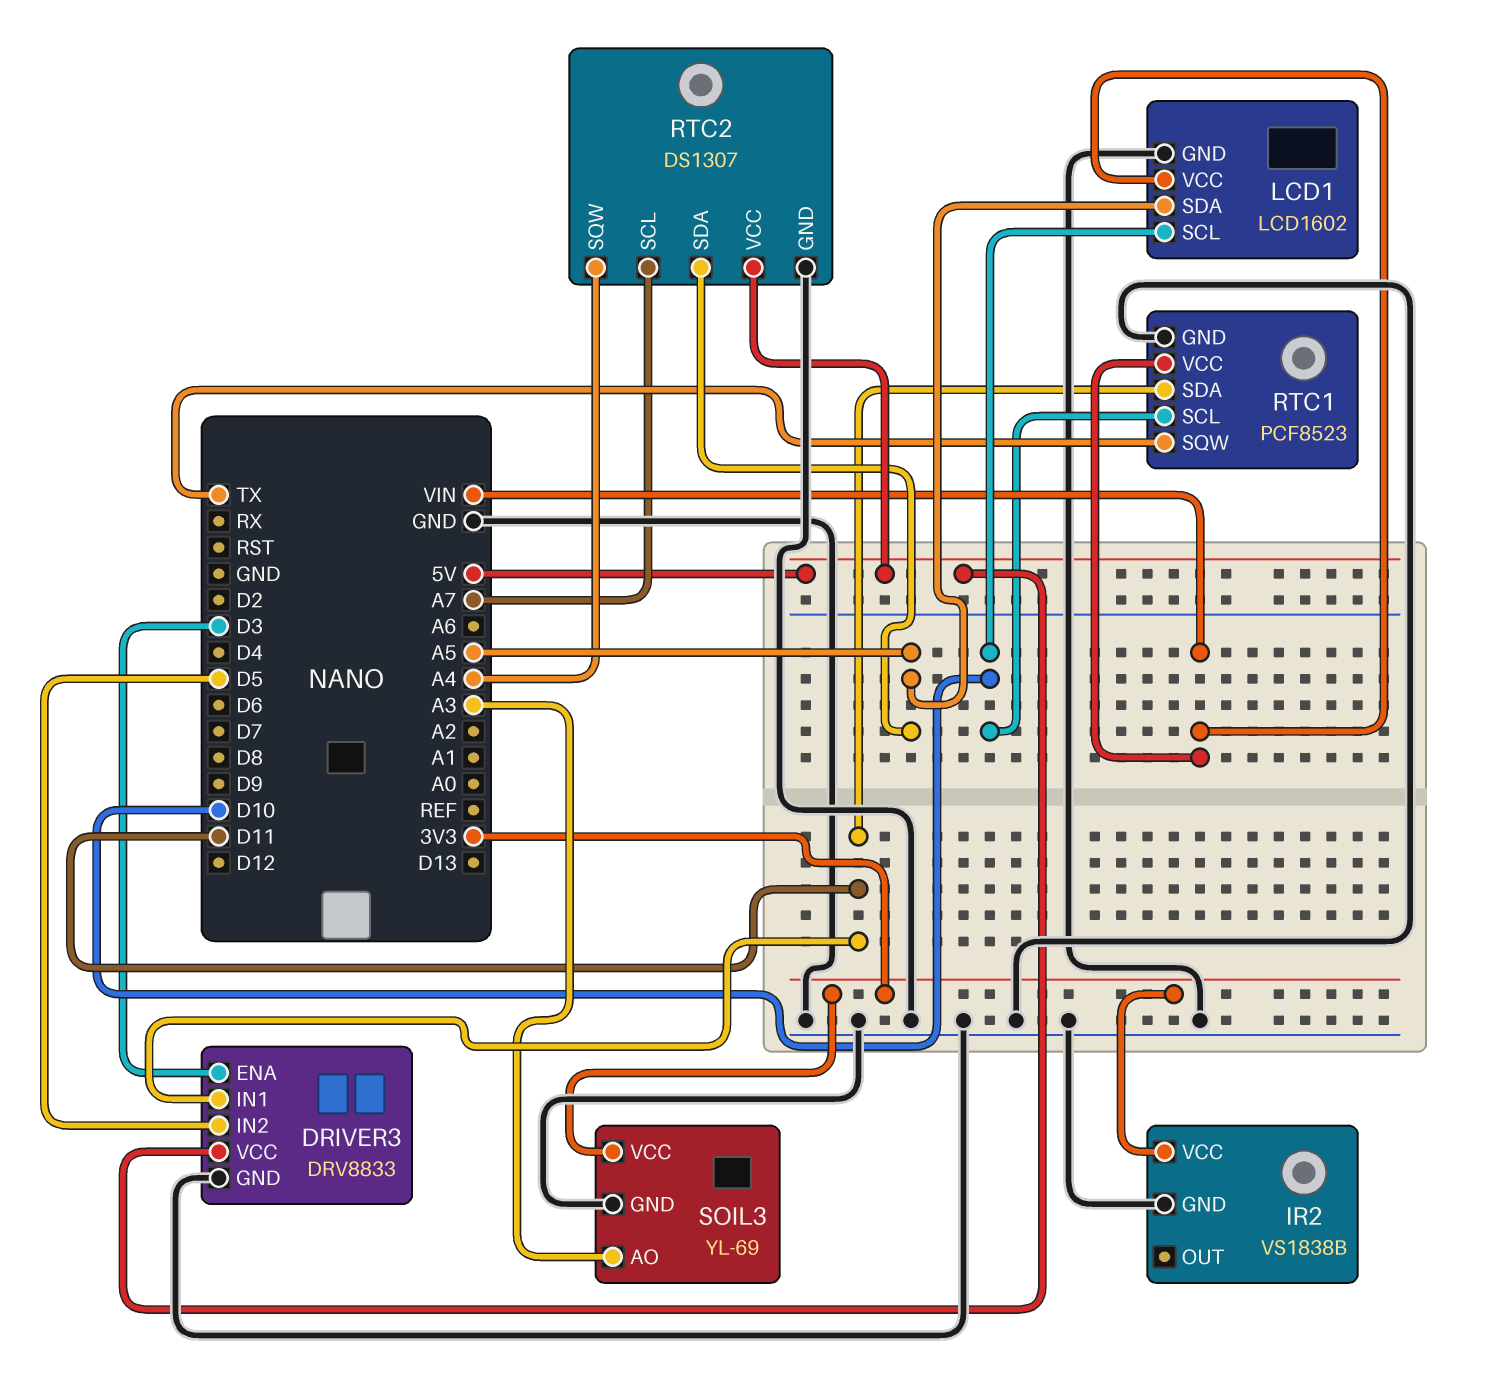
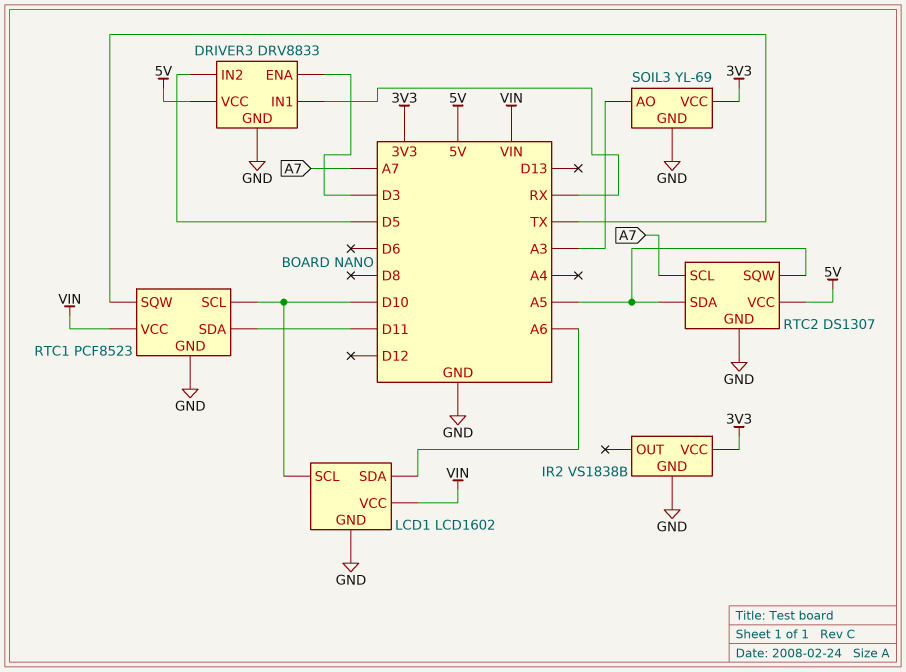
DRIVER3 pin IN1: D11 -> RX
LCD1 pin SDA: A5 -> A6
RTC2 pin SQW: A4 -> A5

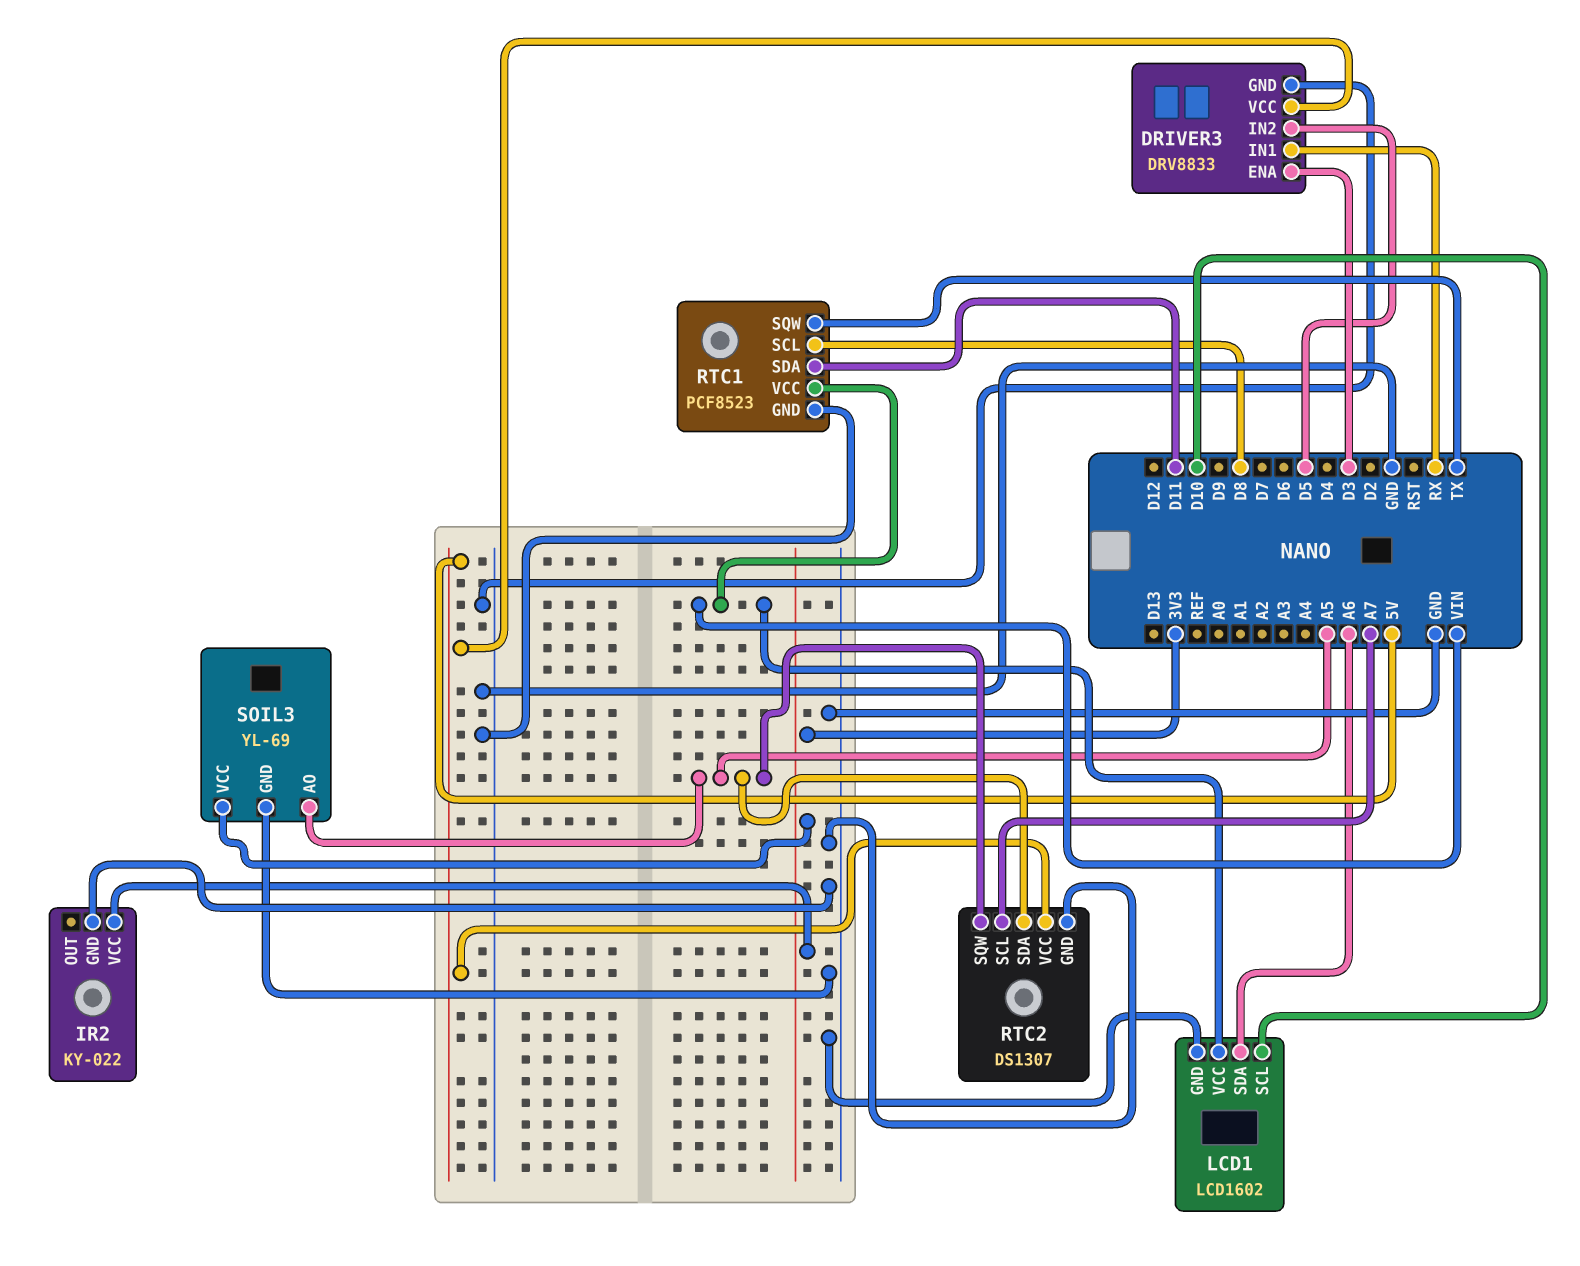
IR2: VS1838B -> KY-022
RTC1 pin SCL: D10 -> D8
SOIL3 pin AO: A3 -> A5

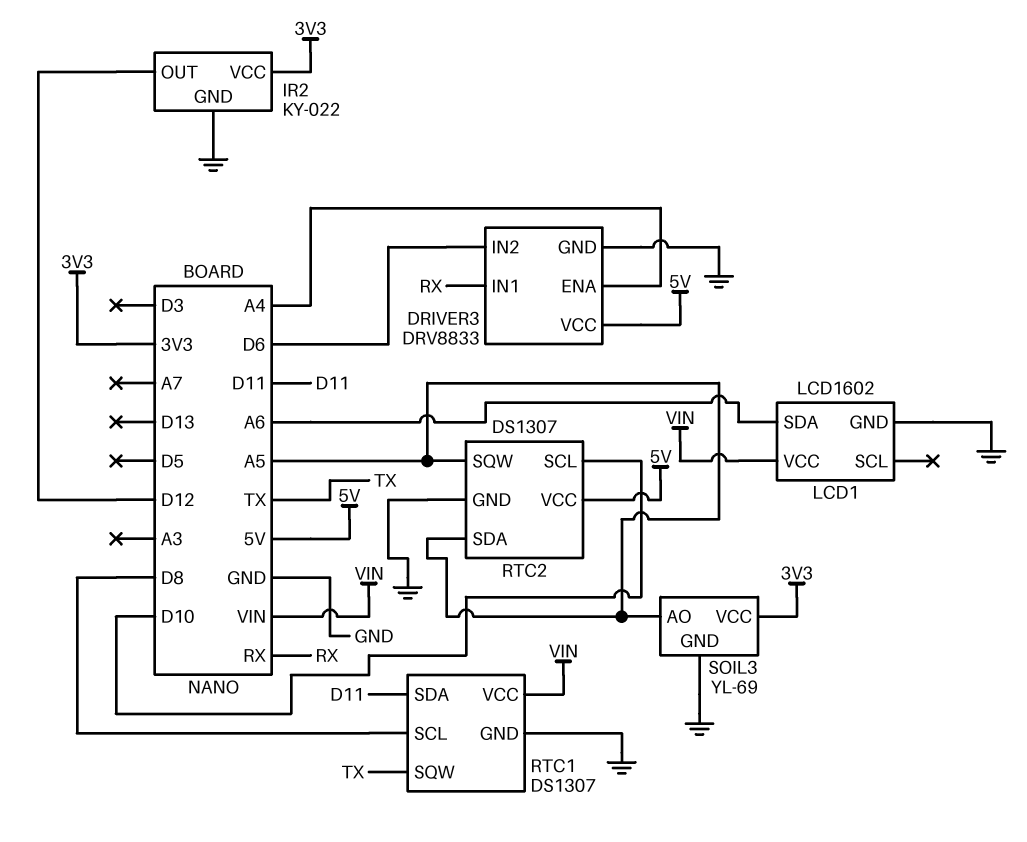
DRIVER3 pin ENA: D3 -> A4
DRIVER3 pin IN2: D5 -> D6
IR2 pin OUT: none -> D12
LCD1 pin SCL: D10 -> none
RTC1: PCF8523 -> DS1307
RTC2 pin SCL: A7 -> D10

